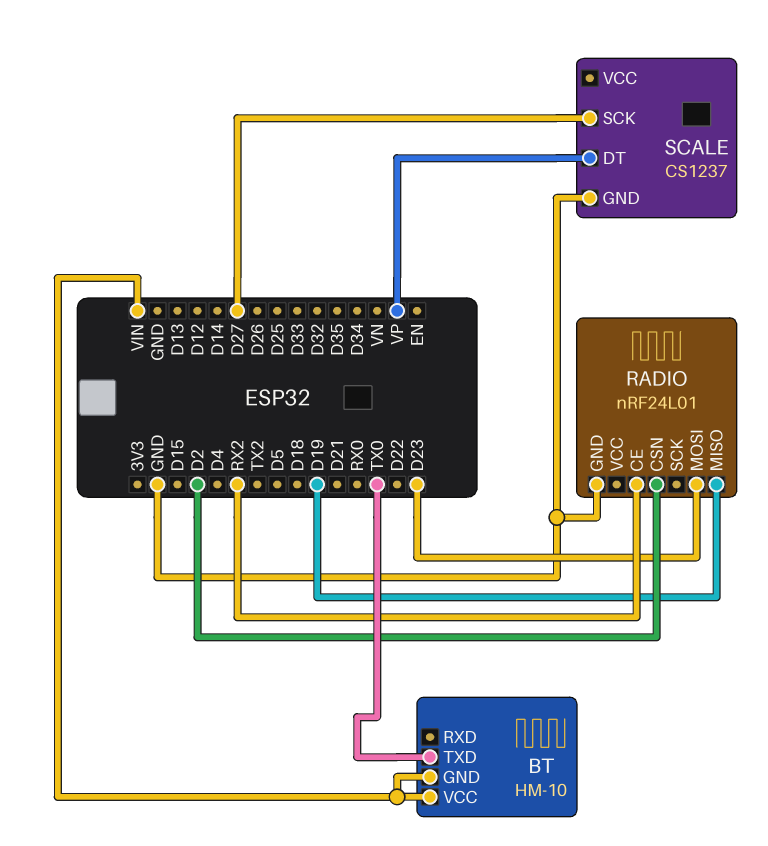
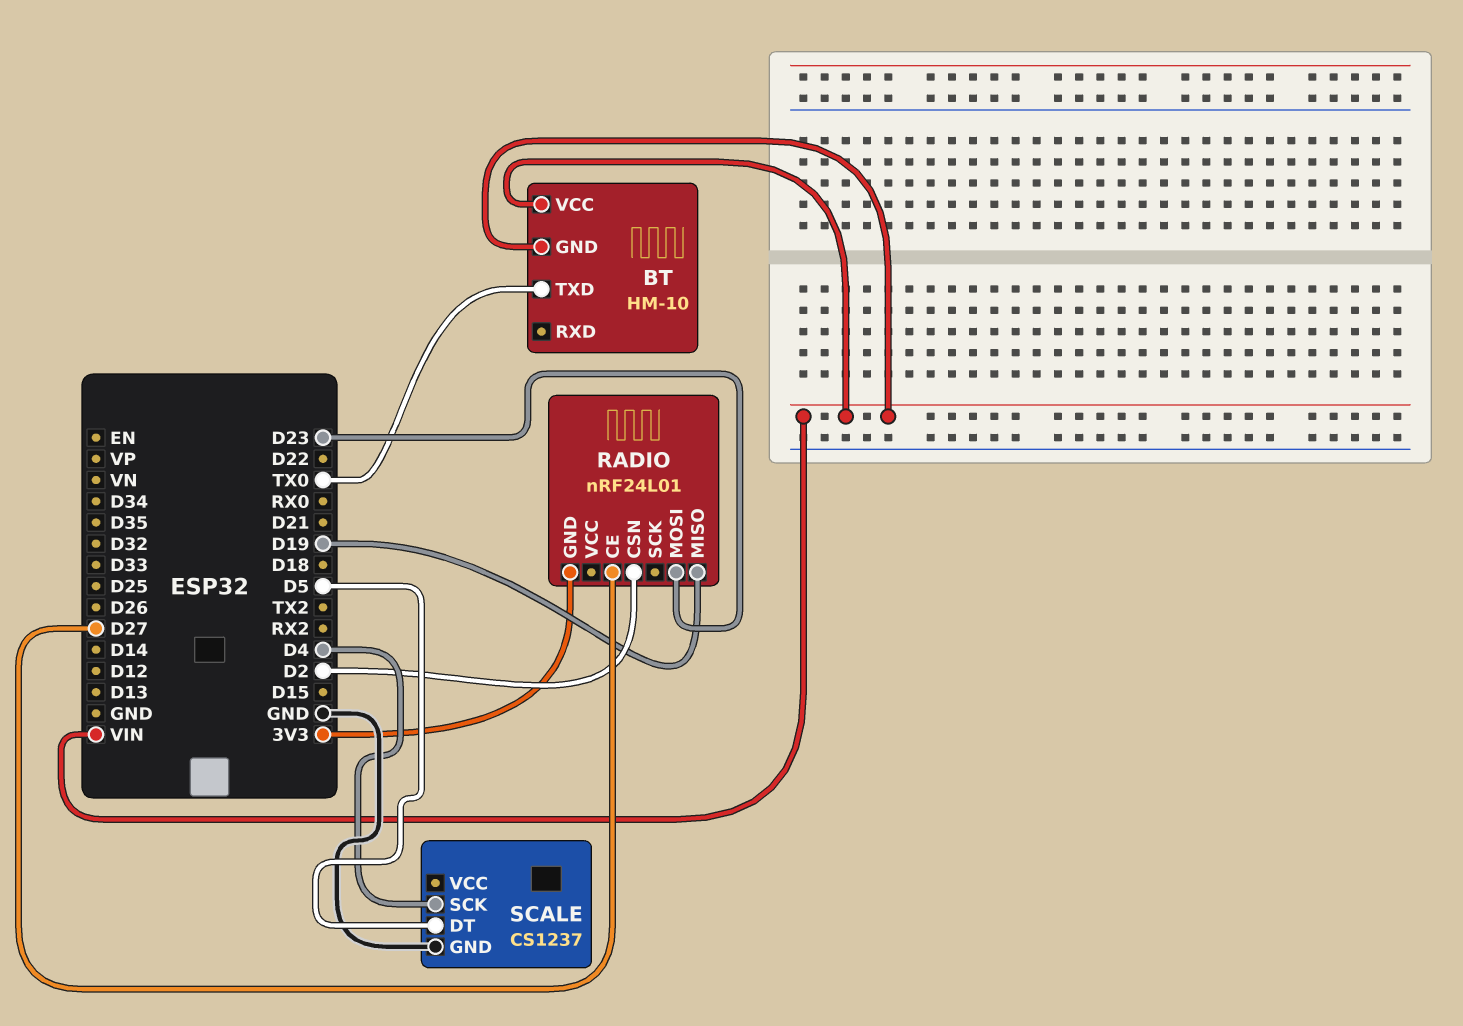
RADIO pin CE: RX2 -> D27
RADIO pin GND: GND -> 3V3
SCALE pin DT: VP -> D5
SCALE pin SCK: D27 -> D4

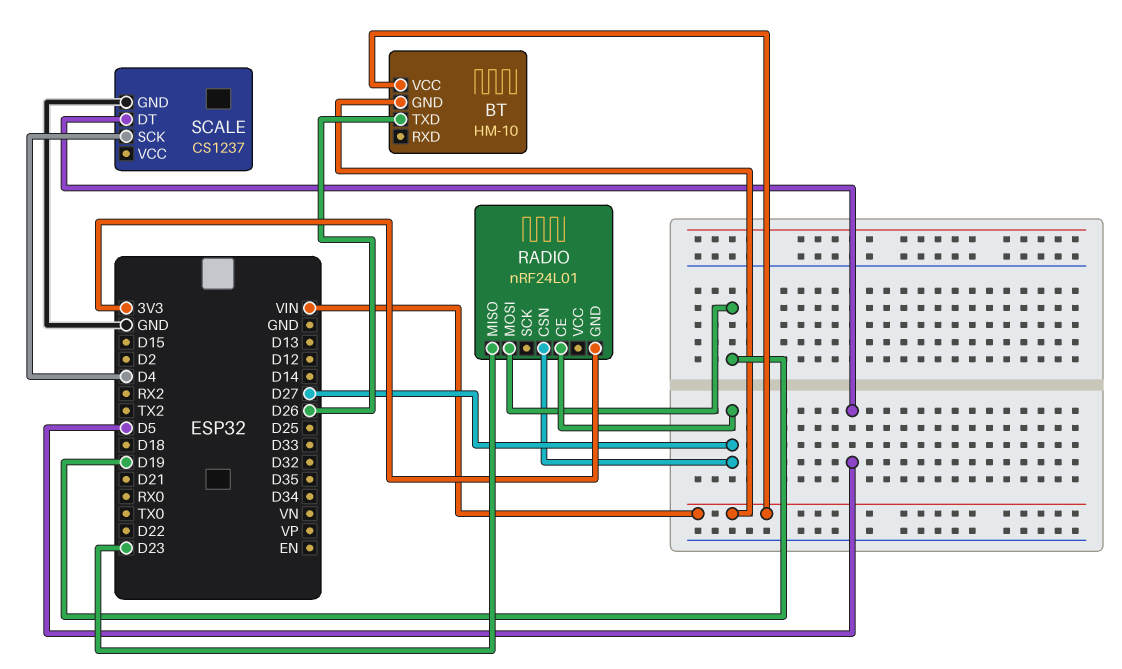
BT pin TXD: TX0 -> D26
RADIO pin CSN: D2 -> D27
RADIO pin MISO: D19 -> D23
RADIO pin MOSI: D23 -> D19

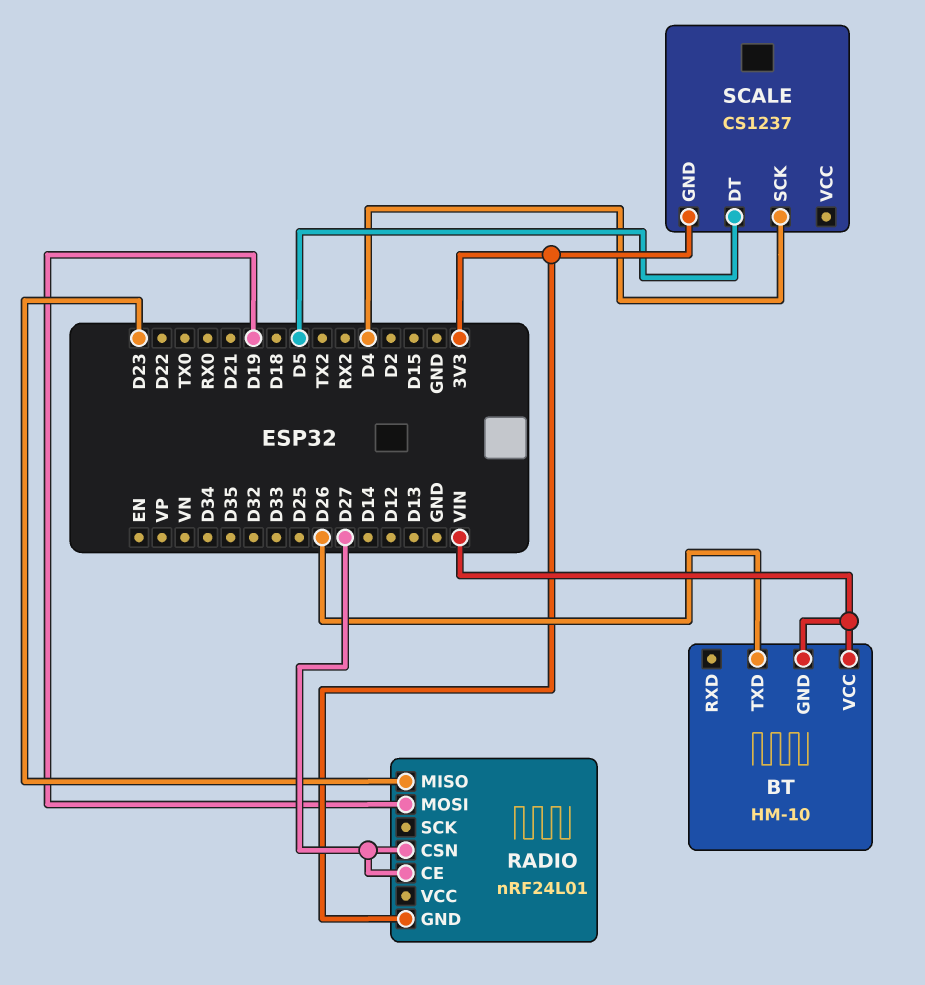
SCALE pin GND: GND -> 3V3

